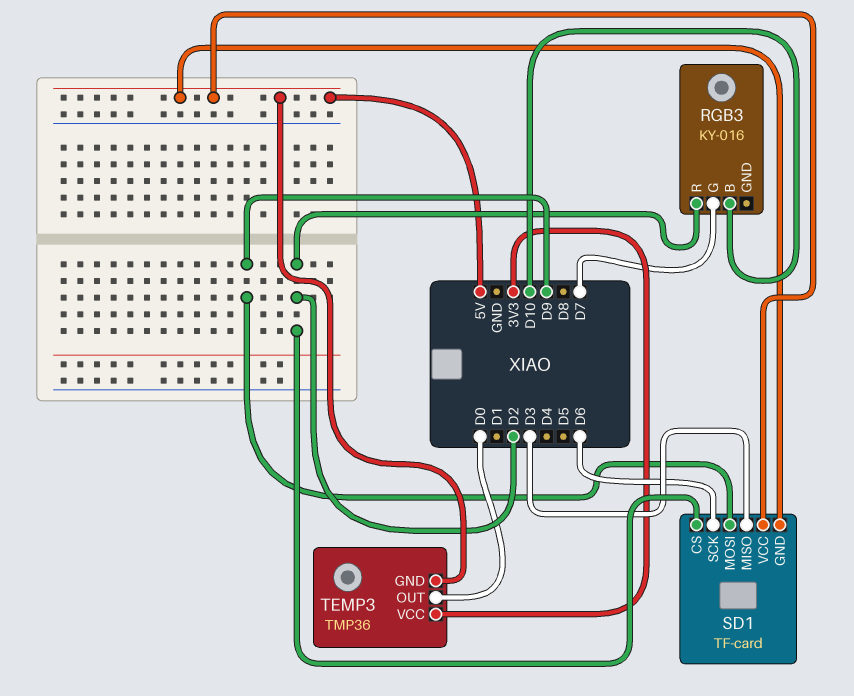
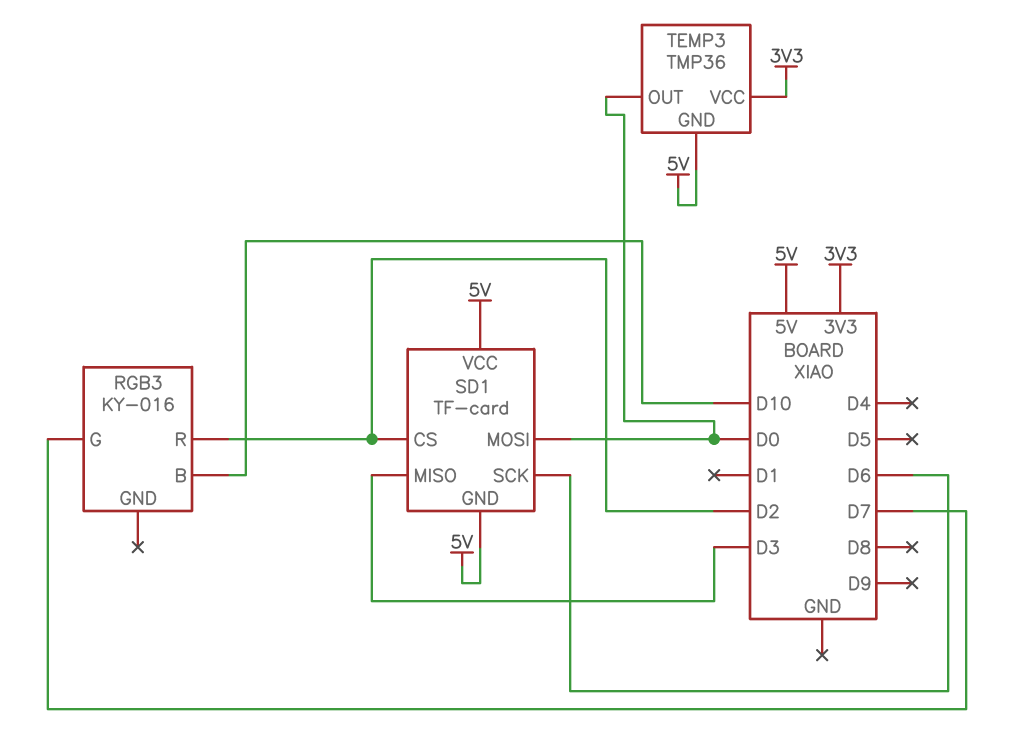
SD1 pin MOSI: D9 -> D0

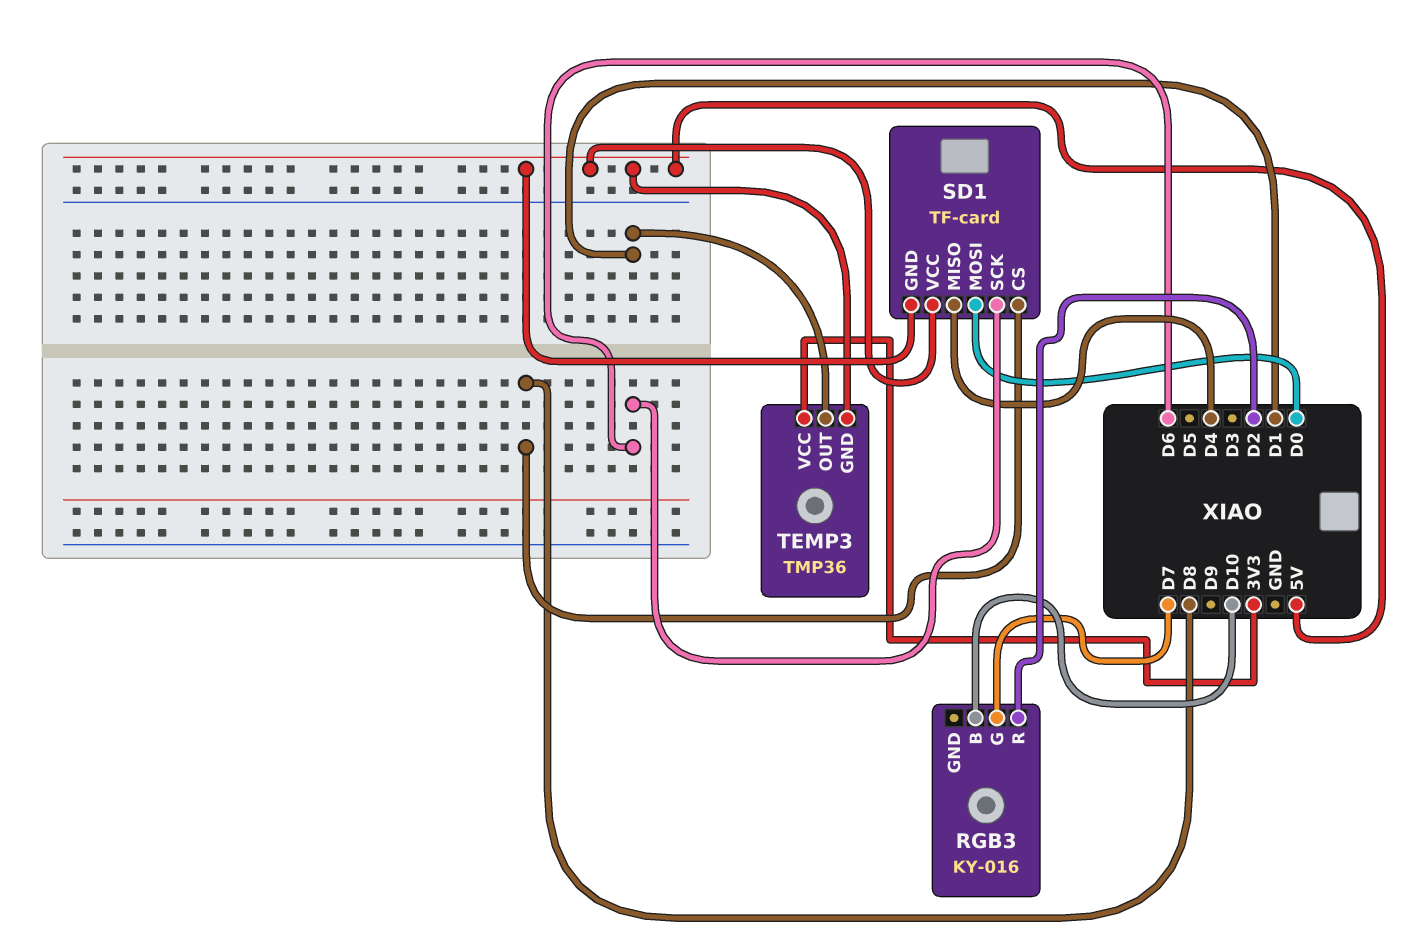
SD1 pin CS: D2 -> D8
SD1 pin MISO: D3 -> D4
TEMP3 pin OUT: D0 -> D1

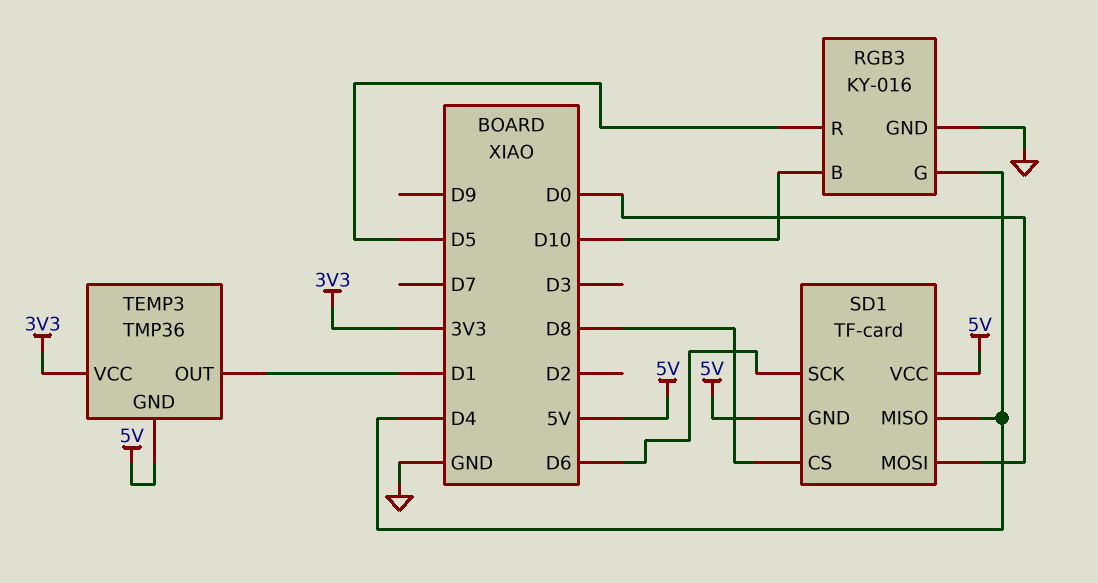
RGB3 pin G: D7 -> D4
RGB3 pin GND: none -> GND
RGB3 pin R: D2 -> D5

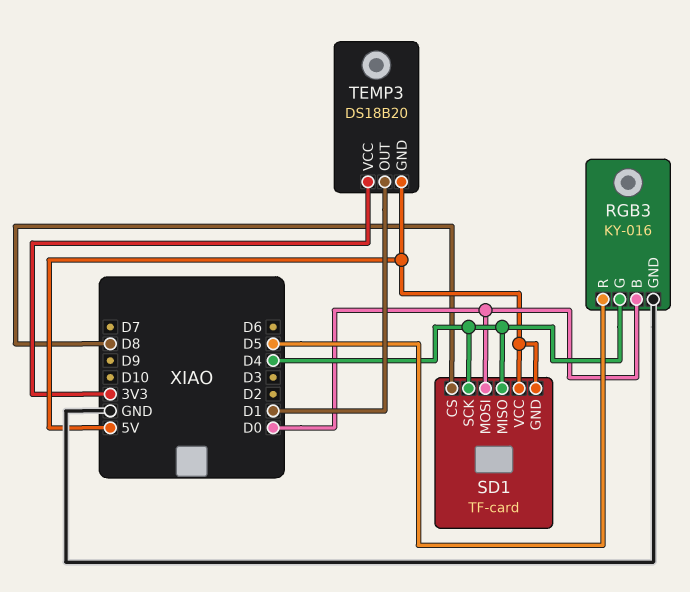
RGB3 pin B: D10 -> D0
SD1 pin SCK: D6 -> D4
TEMP3: TMP36 -> DS18B20

